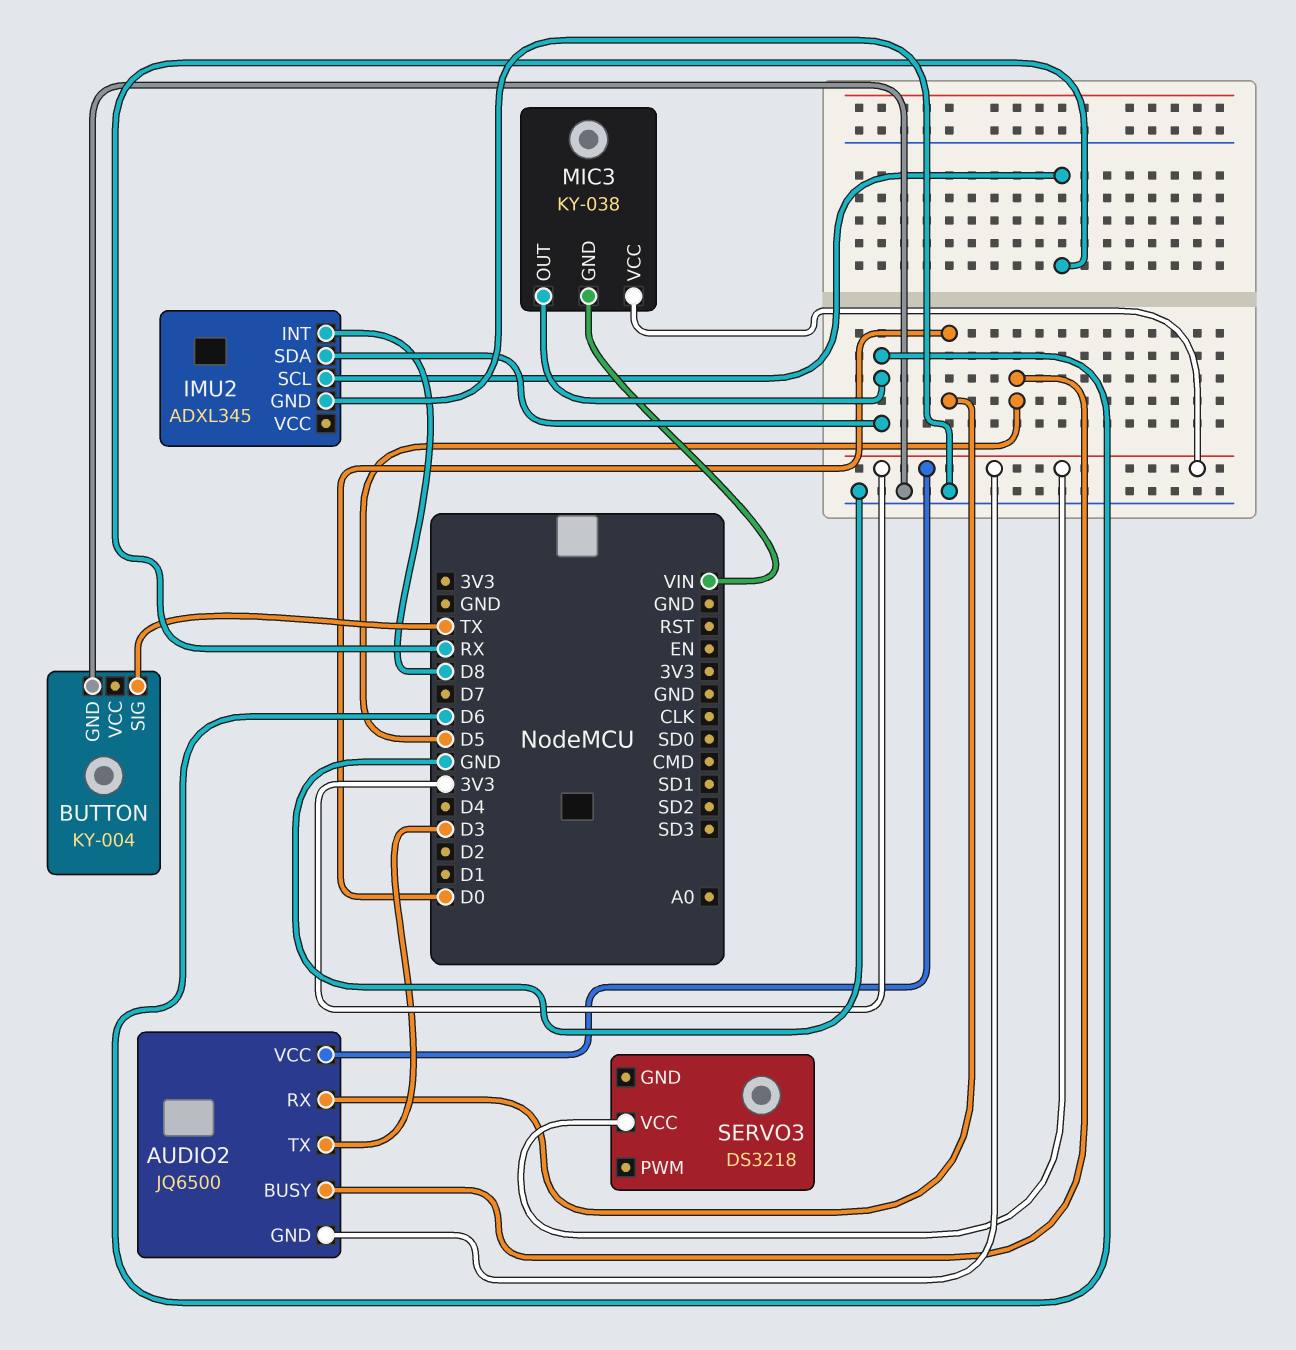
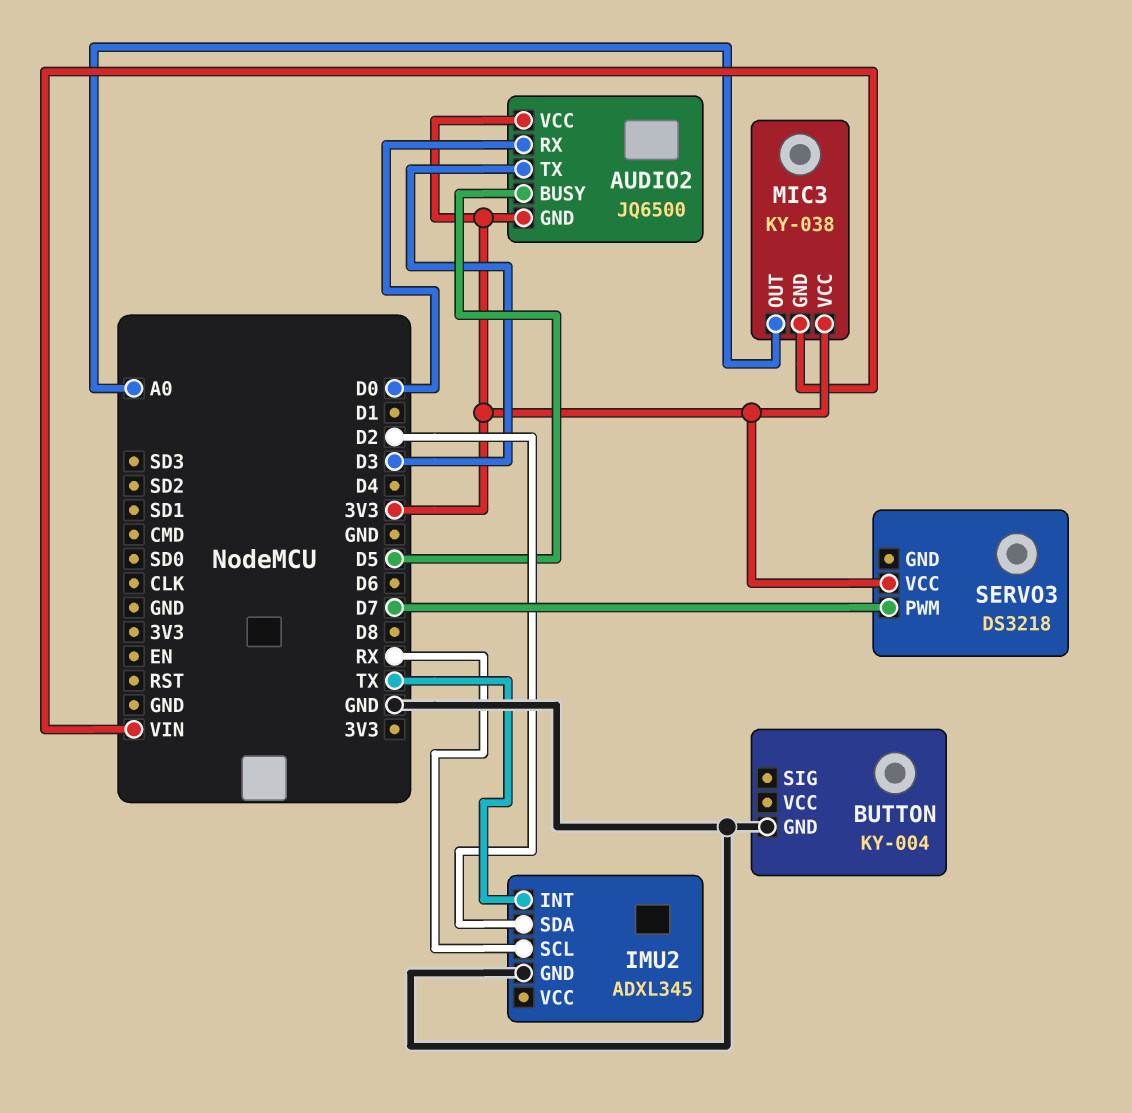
BUTTON pin SIG: TX -> none
IMU2 pin INT: D8 -> TX
IMU2 pin SDA: D6 -> D2
MIC3 pin OUT: D6 -> A0
SERVO3 pin PWM: none -> D7

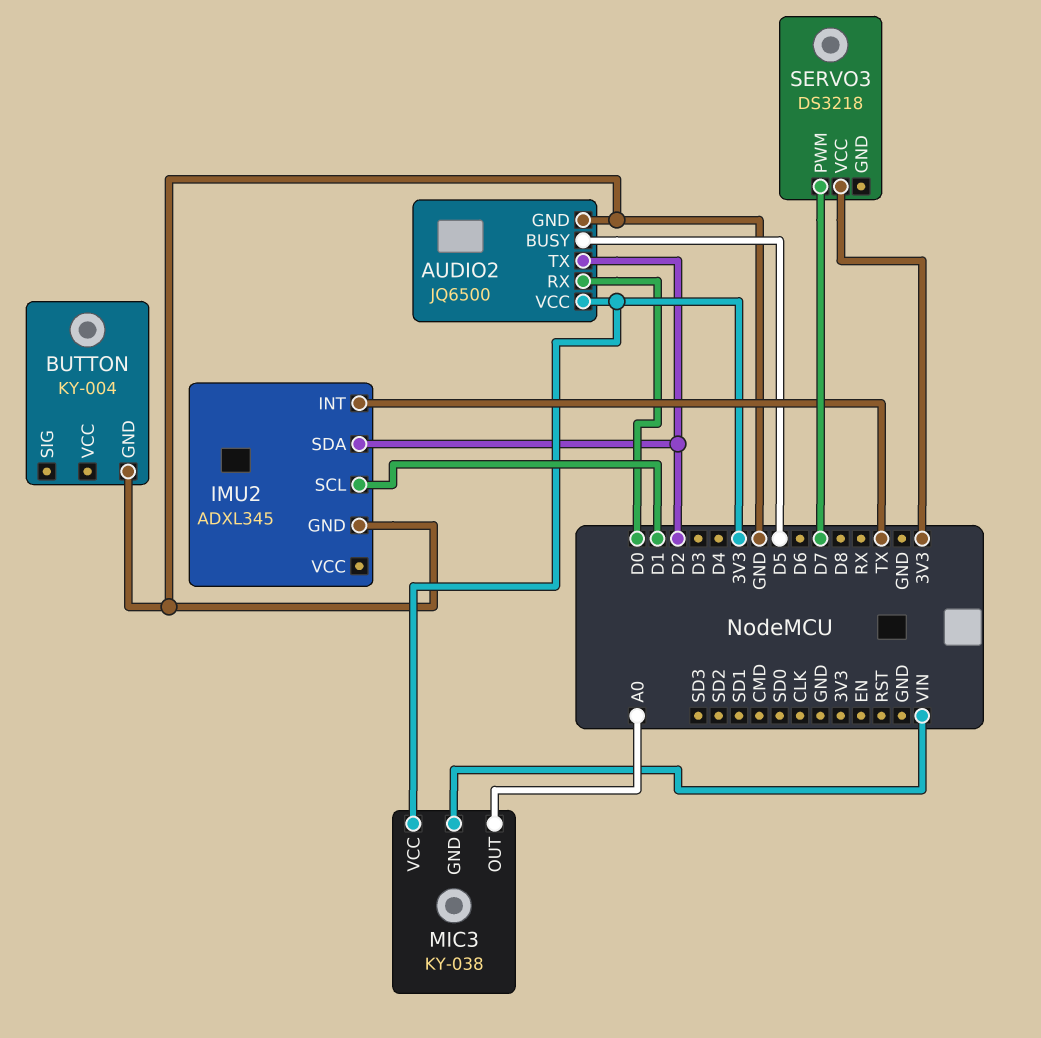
AUDIO2 pin GND: 3V3 -> GND
AUDIO2 pin TX: D3 -> D2
IMU2 pin SCL: RX -> D1

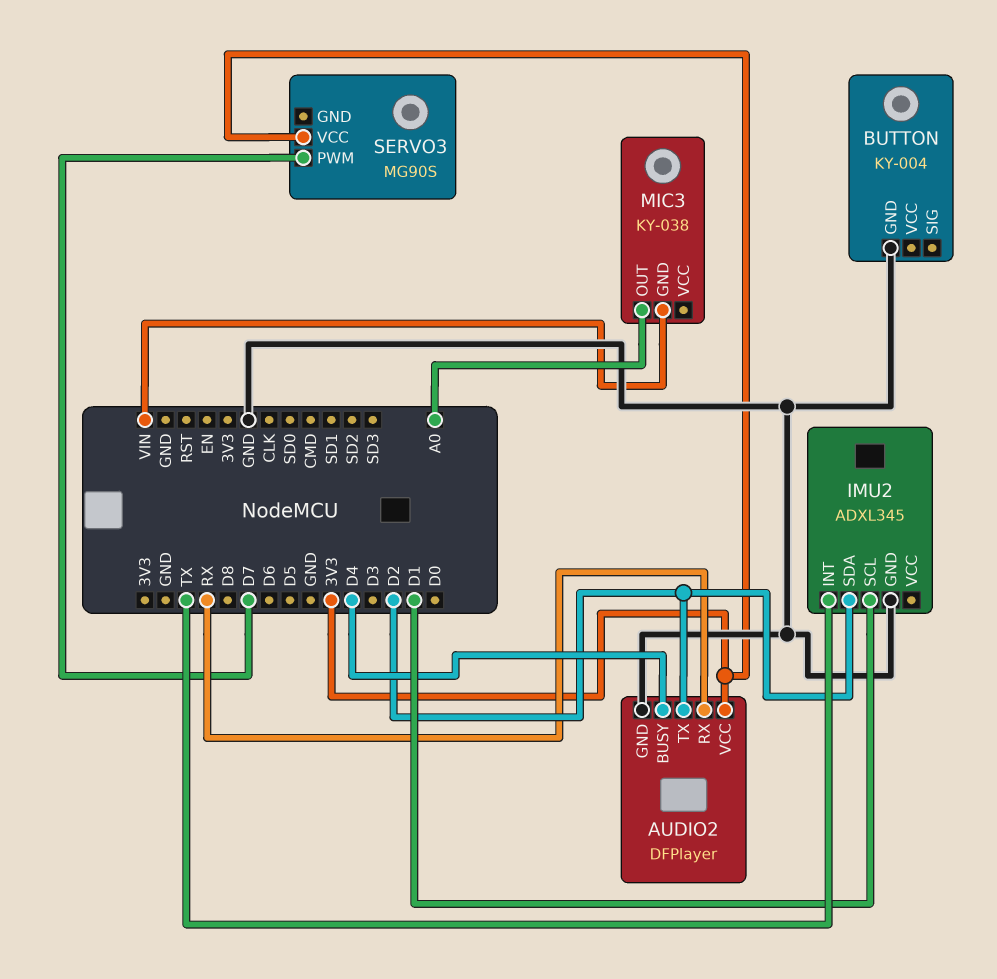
AUDIO2: JQ6500 -> DFPlayer
AUDIO2 pin BUSY: D5 -> D4
AUDIO2 pin RX: D0 -> RX
MIC3 pin VCC: 3V3 -> none
SERVO3: DS3218 -> MG90S

